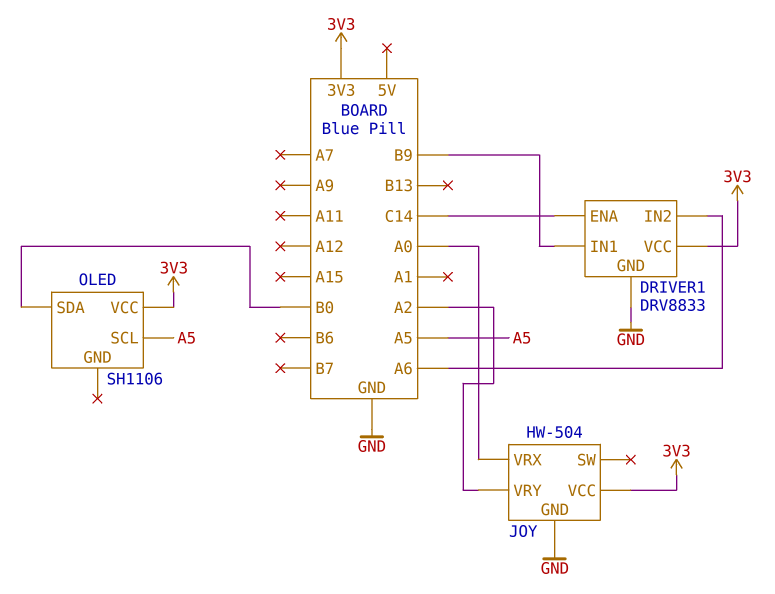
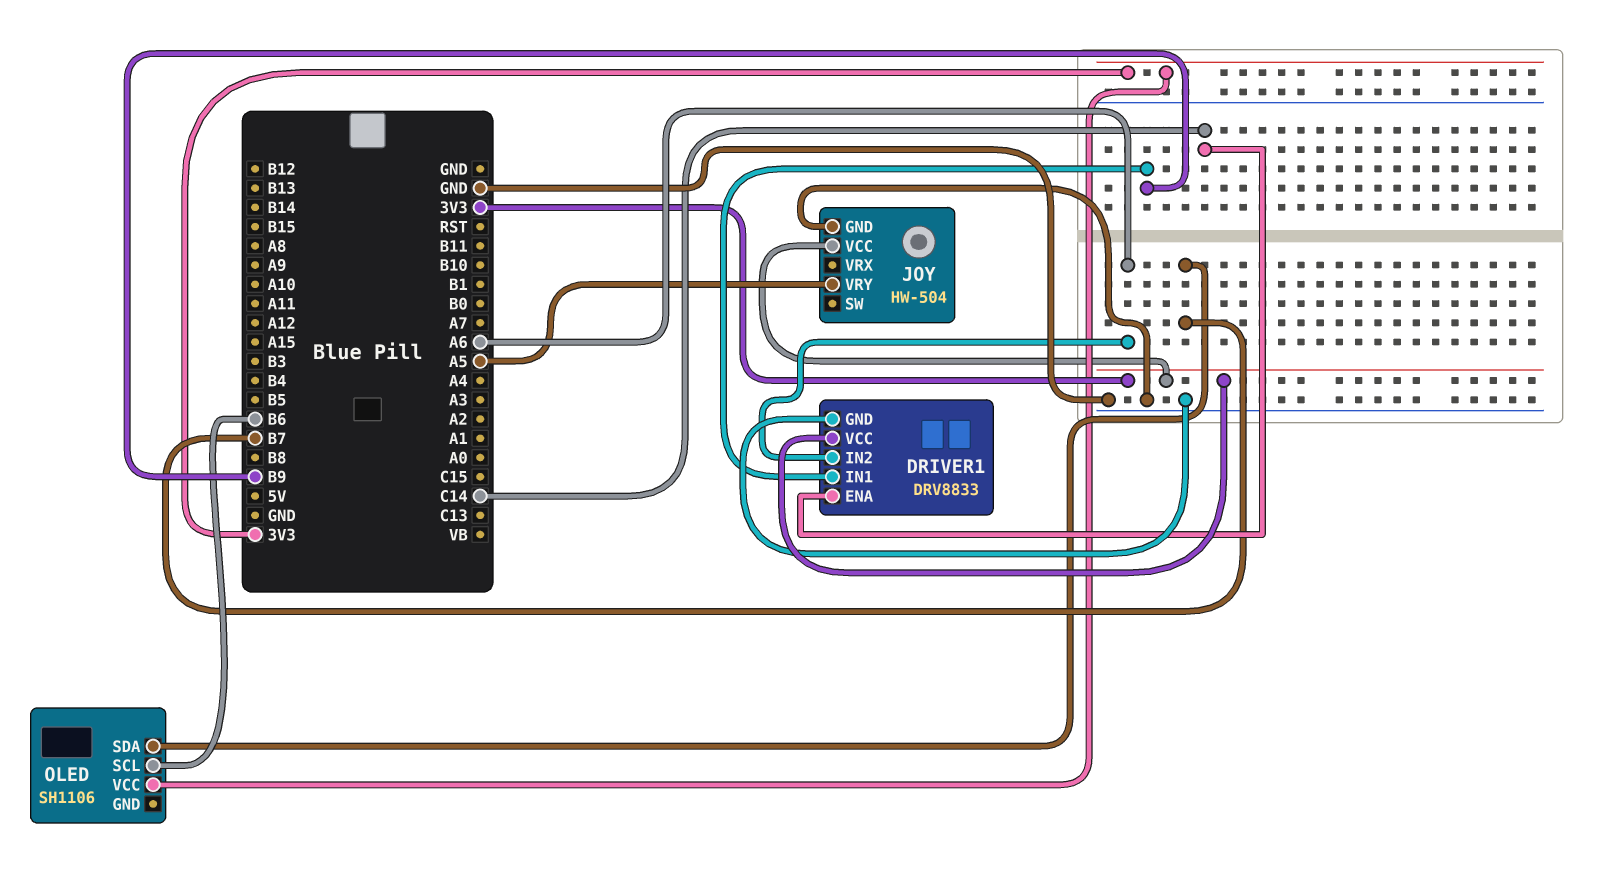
JOY pin VRX: A0 -> none
JOY pin VRY: A2 -> A5
OLED pin SCL: A5 -> B6
OLED pin SDA: B0 -> B7

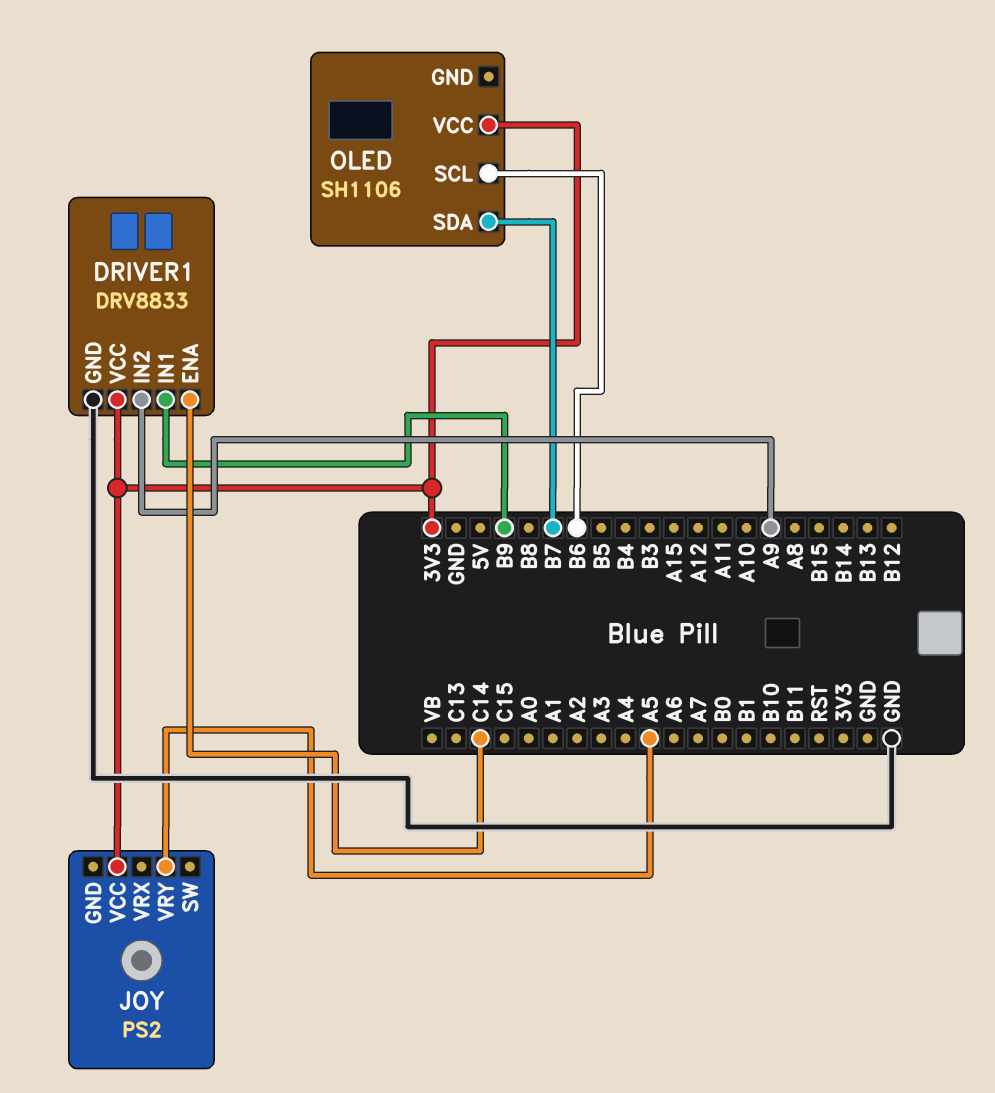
DRIVER1 pin IN2: A6 -> A9
JOY: HW-504 -> PS2
JOY pin GND: GND -> none

